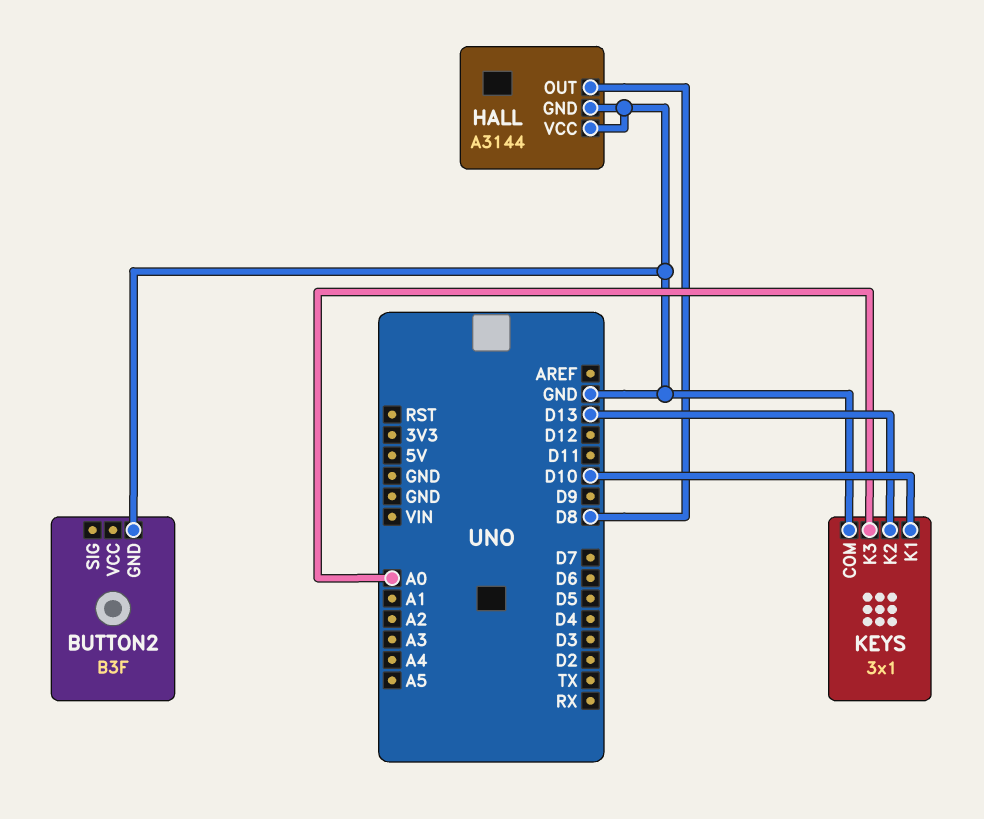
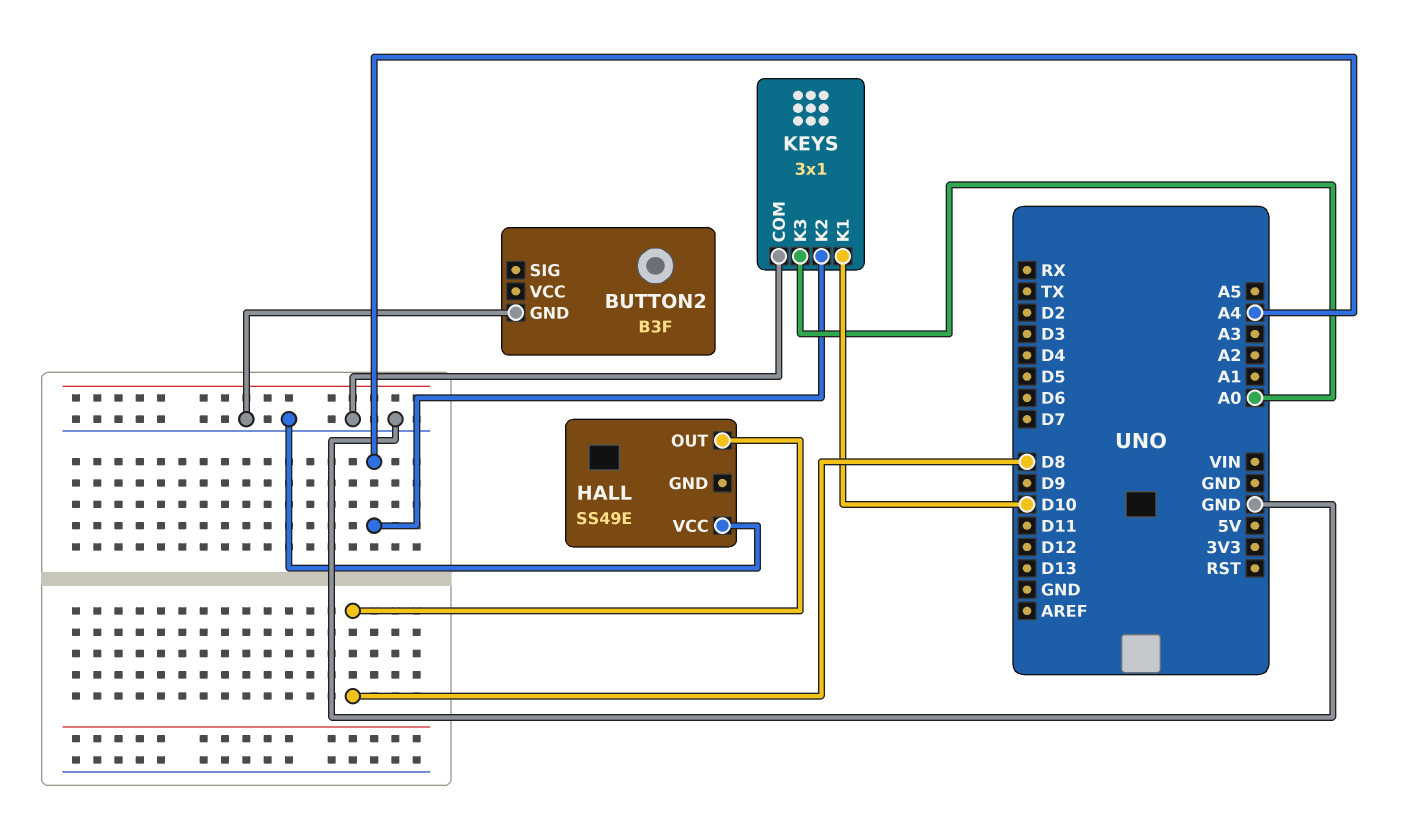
HALL: A3144 -> SS49E
HALL pin GND: GND -> none
KEYS pin K2: D13 -> A4

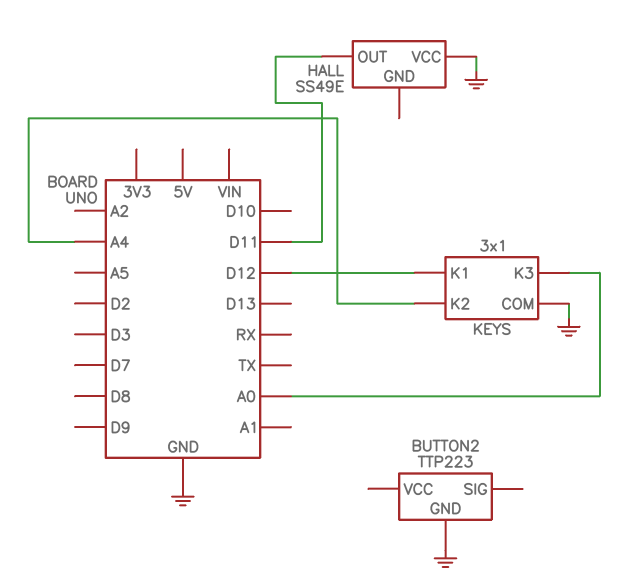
BUTTON2: B3F -> TTP223
HALL pin OUT: D8 -> D11
KEYS pin K1: D10 -> D12

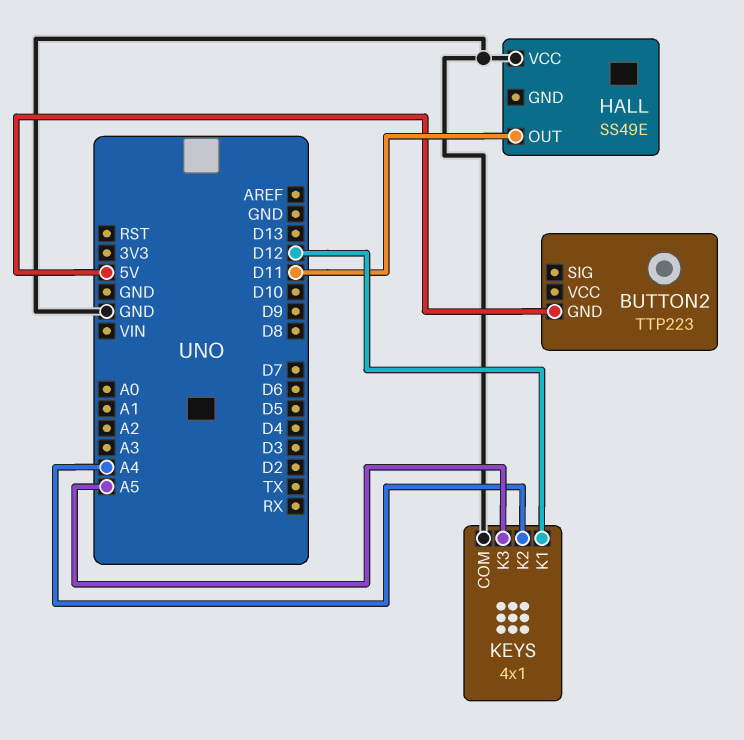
BUTTON2 pin GND: GND -> 5V
KEYS: 3x1 -> 4x1
KEYS pin K3: A0 -> A5

